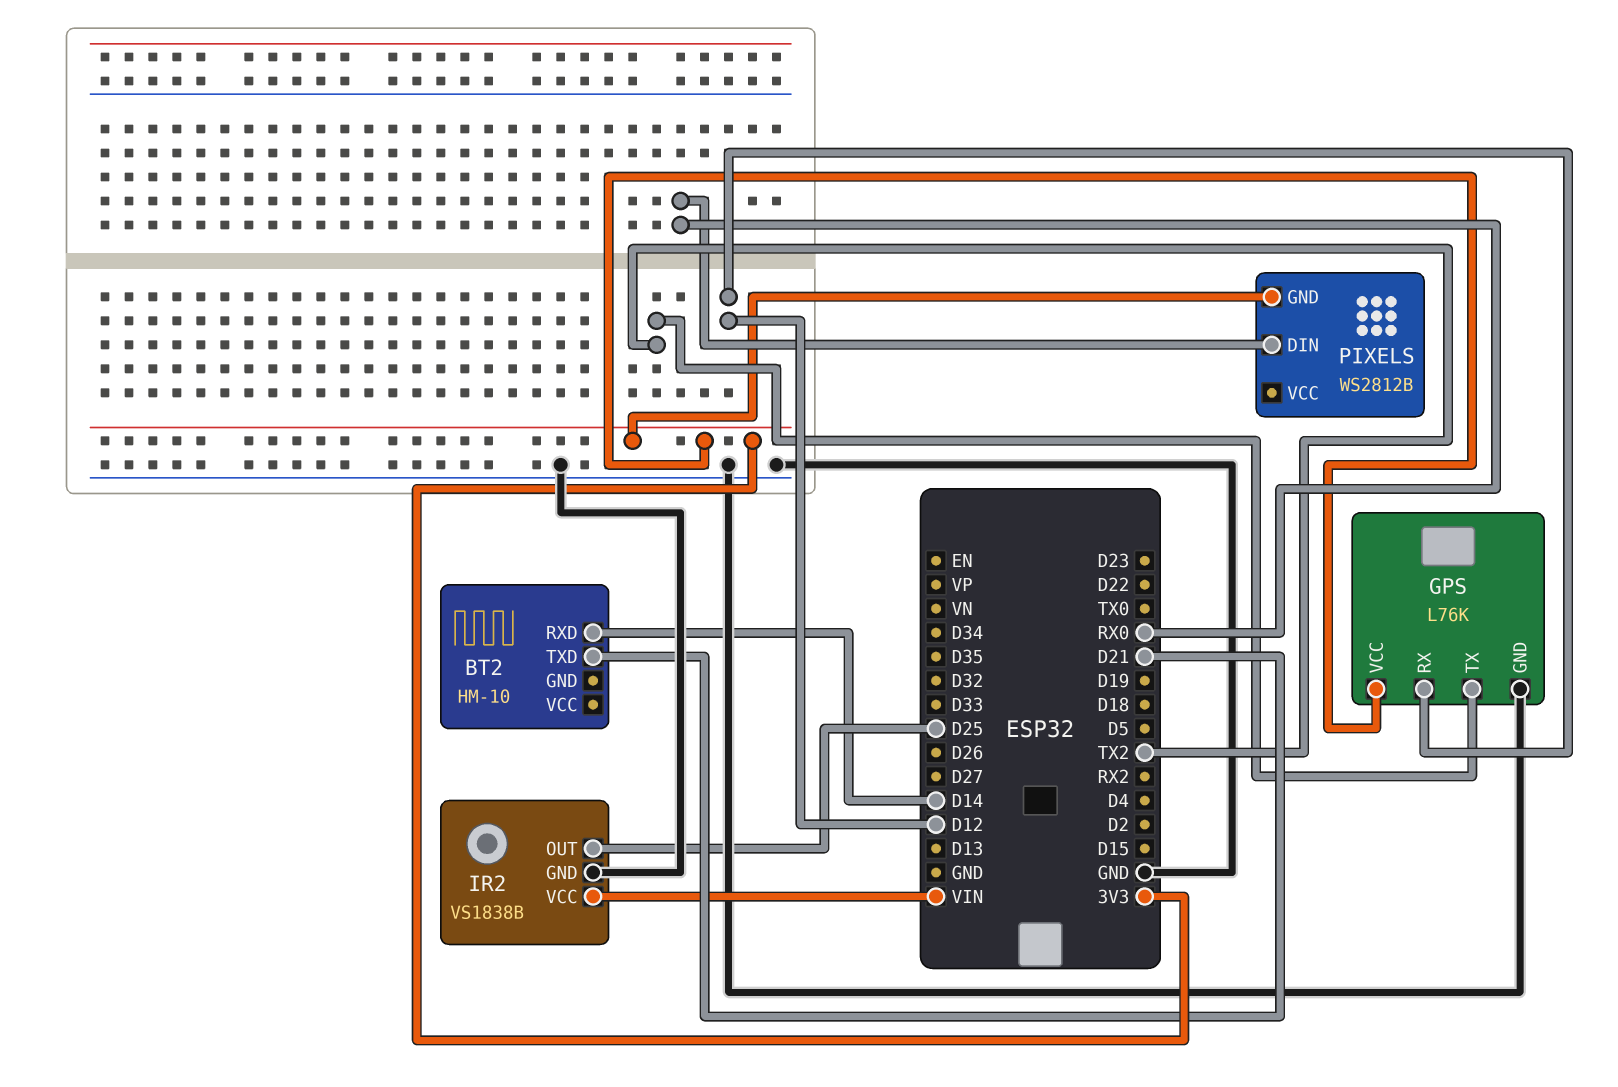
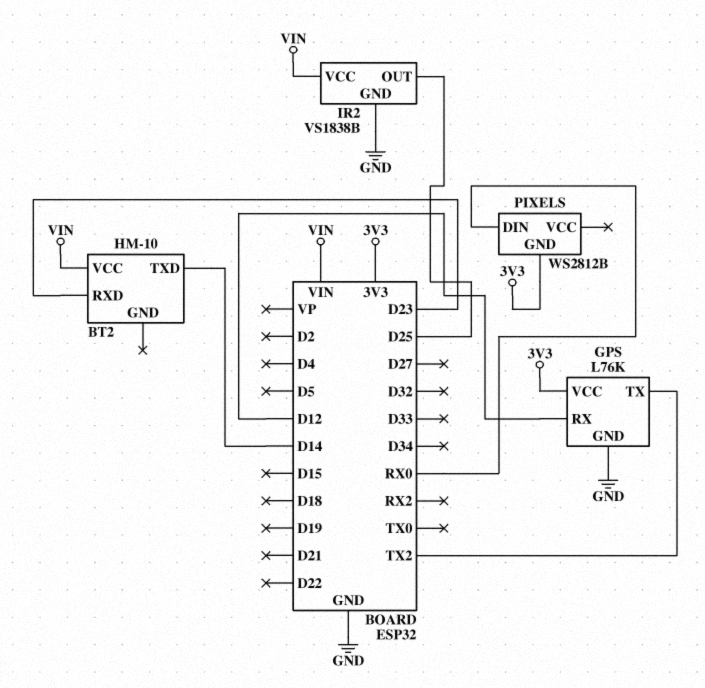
BT2 pin RXD: D14 -> D23
BT2 pin TXD: D21 -> D14
BT2 pin VCC: none -> VIN

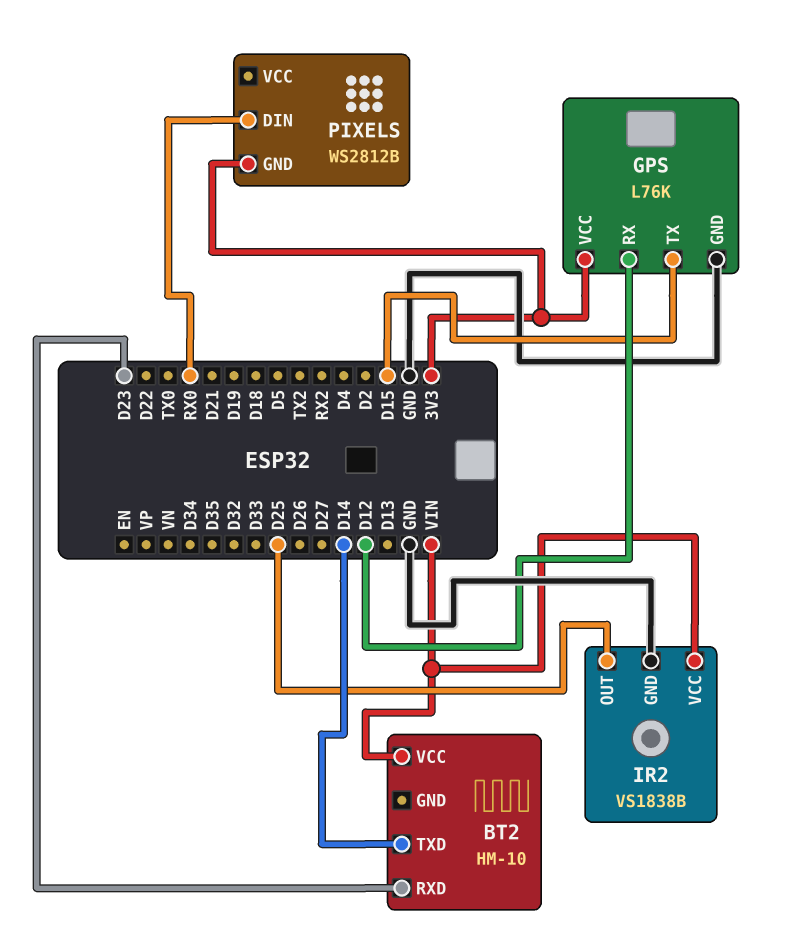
GPS pin TX: TX2 -> D15

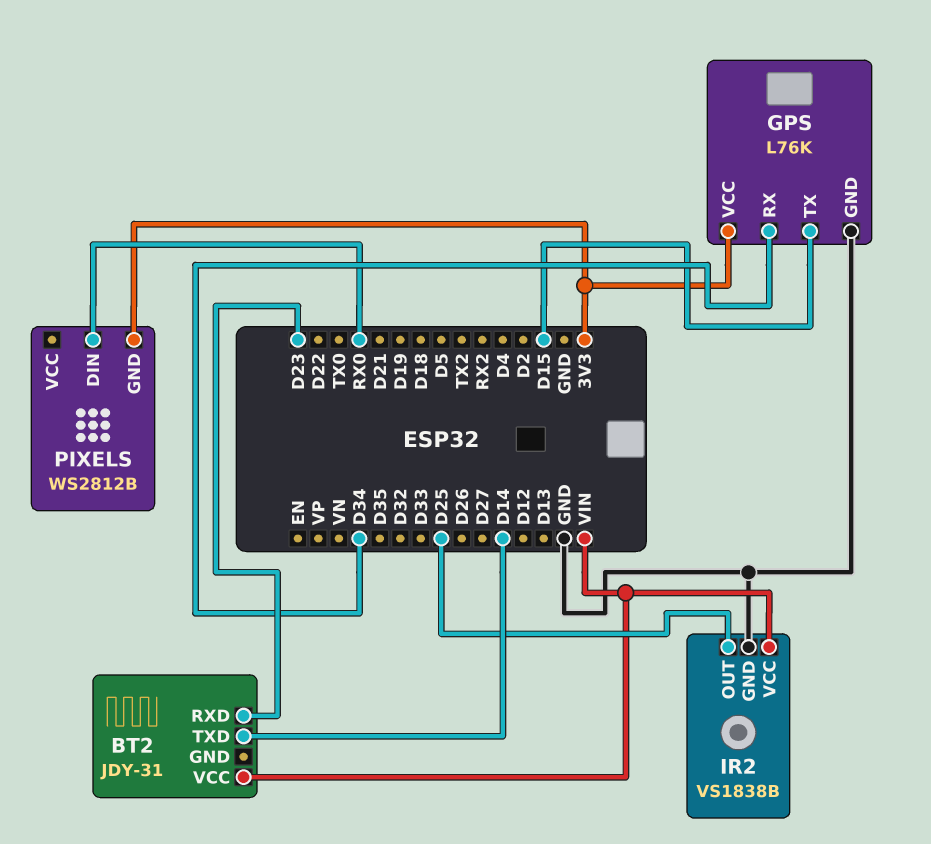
BT2: HM-10 -> JDY-31
GPS pin RX: D12 -> D34

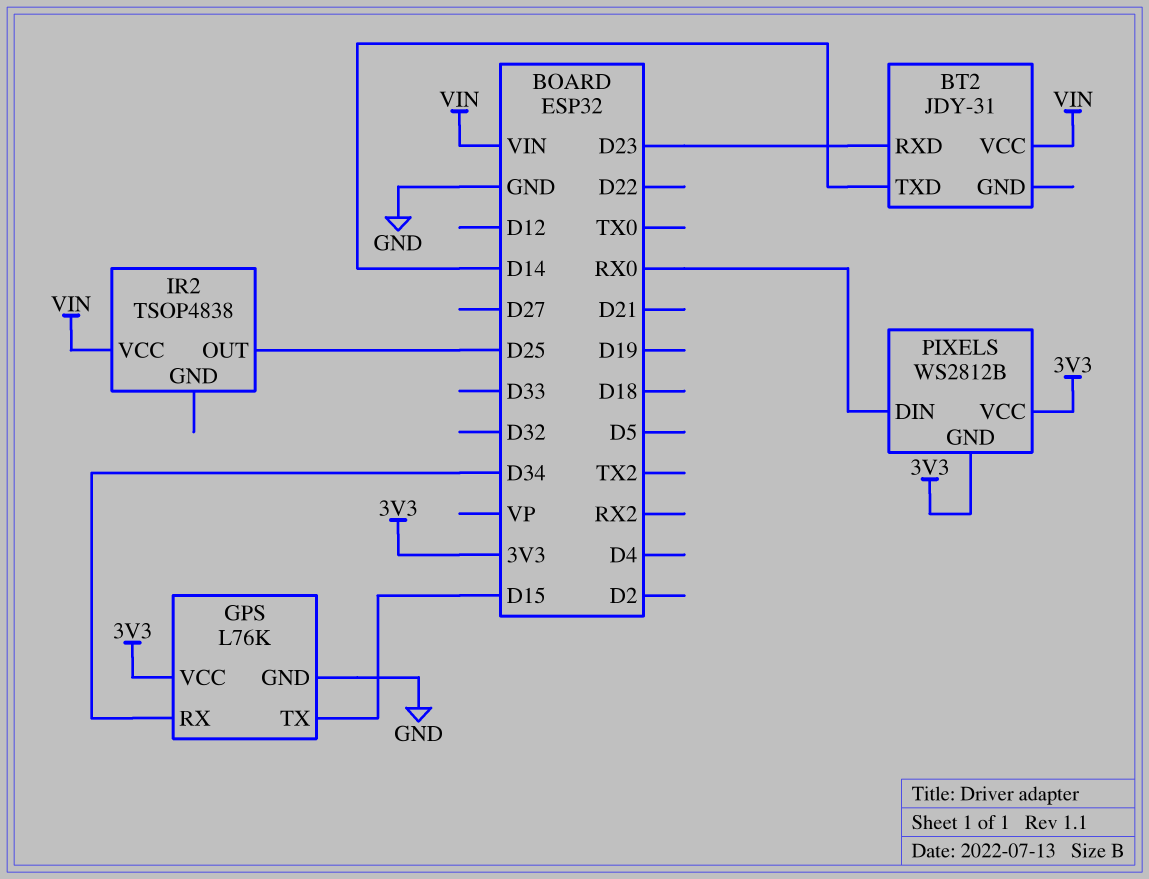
IR2: VS1838B -> TSOP4838
IR2 pin GND: GND -> none
PIXELS pin VCC: none -> 3V3

